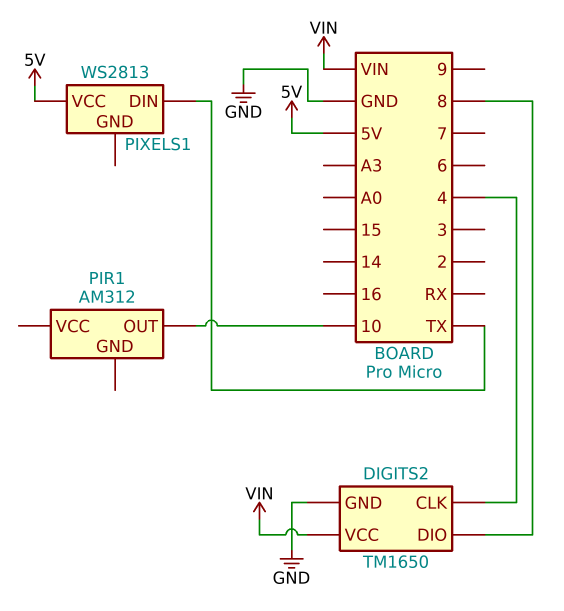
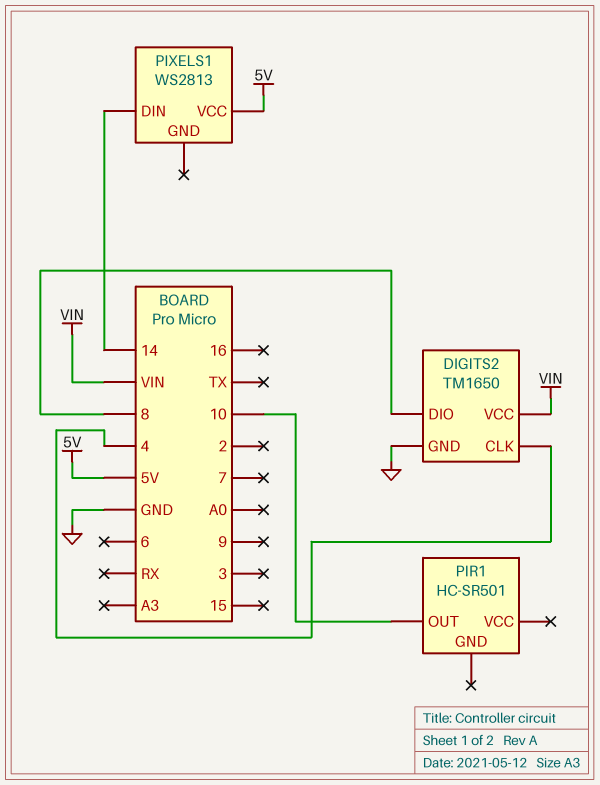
PIR1: AM312 -> HC-SR501
PIXELS1 pin DIN: TX -> 14

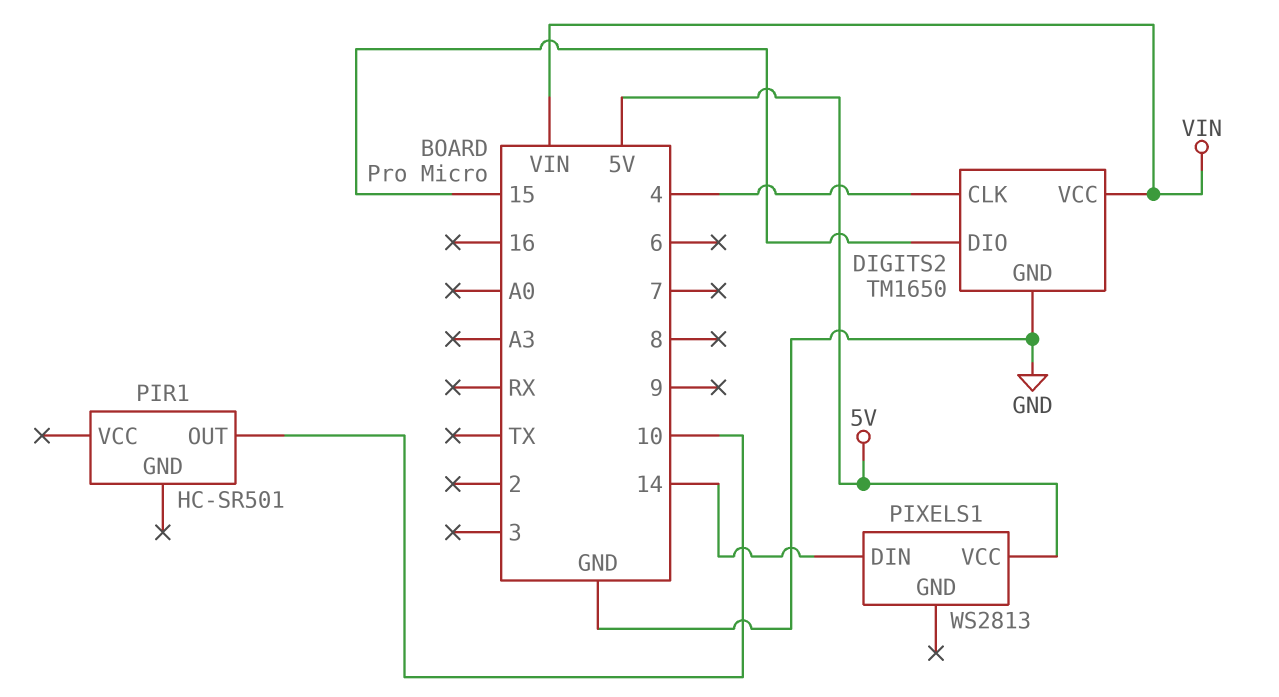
DIGITS2 pin DIO: 8 -> 15

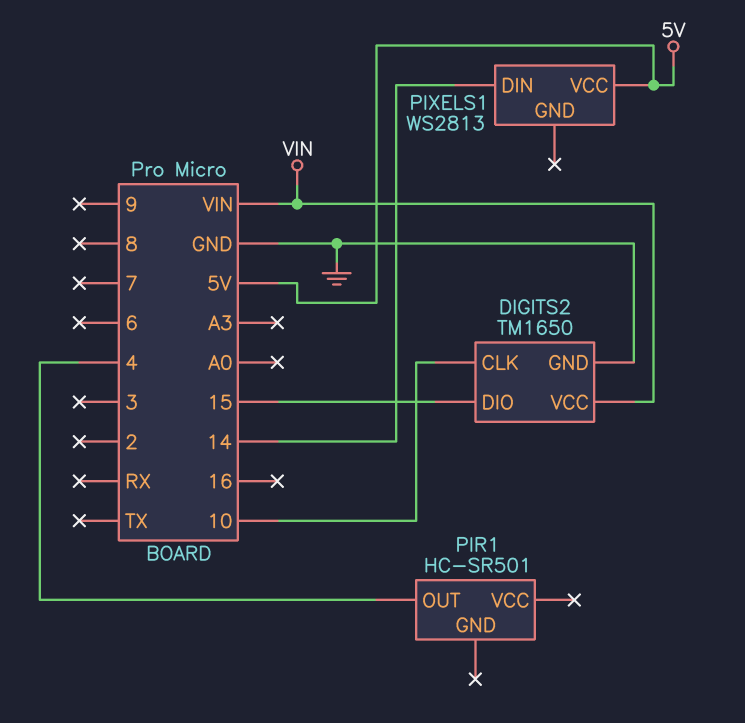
DIGITS2 pin CLK: 4 -> 10
PIR1 pin OUT: 10 -> 4

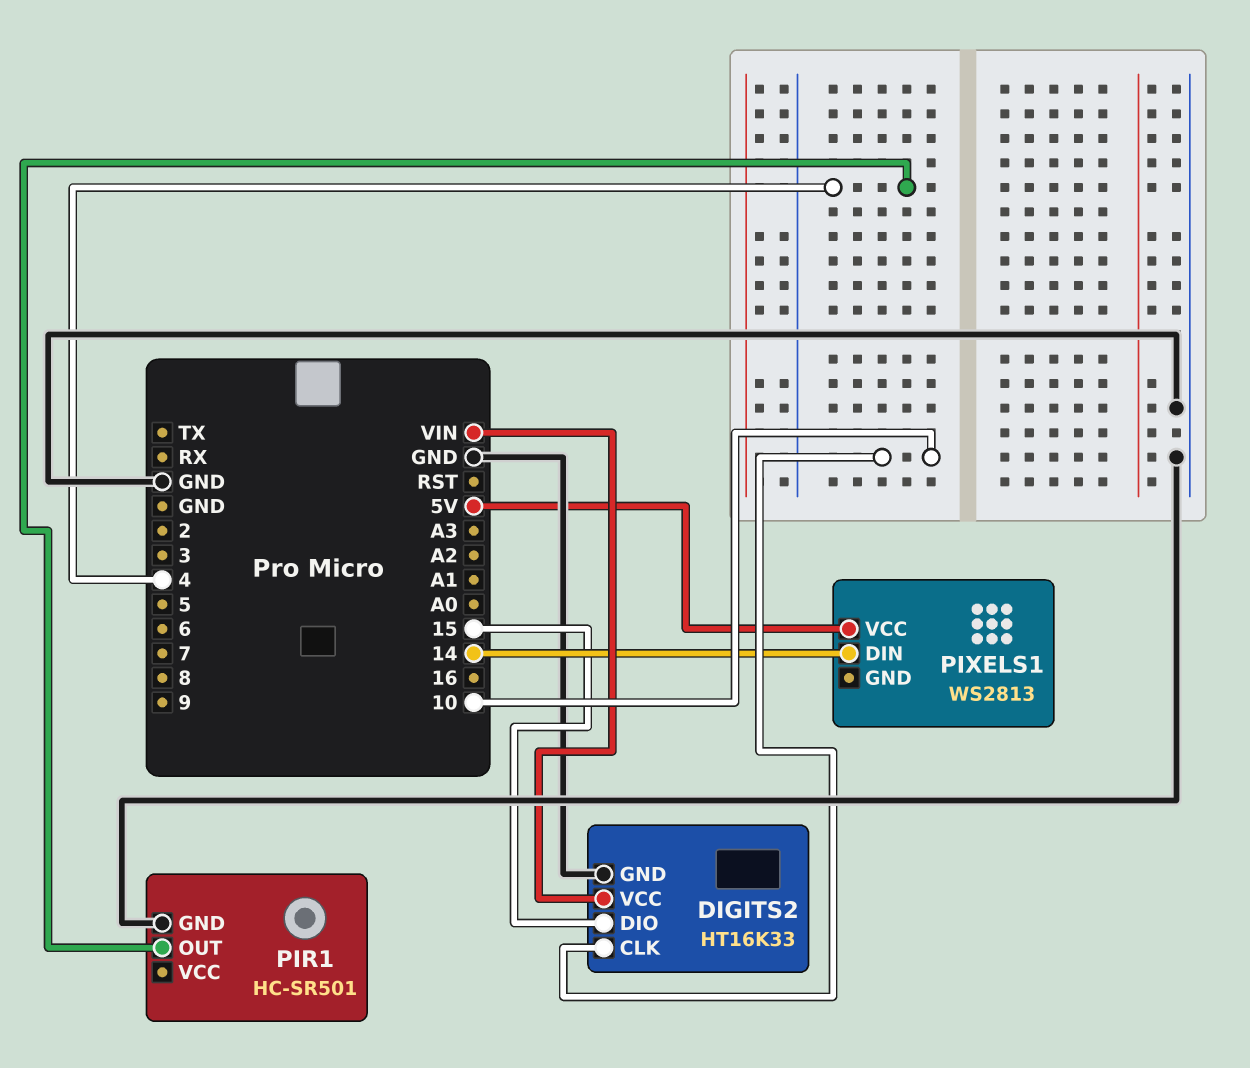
DIGITS2: TM1650 -> HT16K33
PIR1 pin GND: none -> GND

